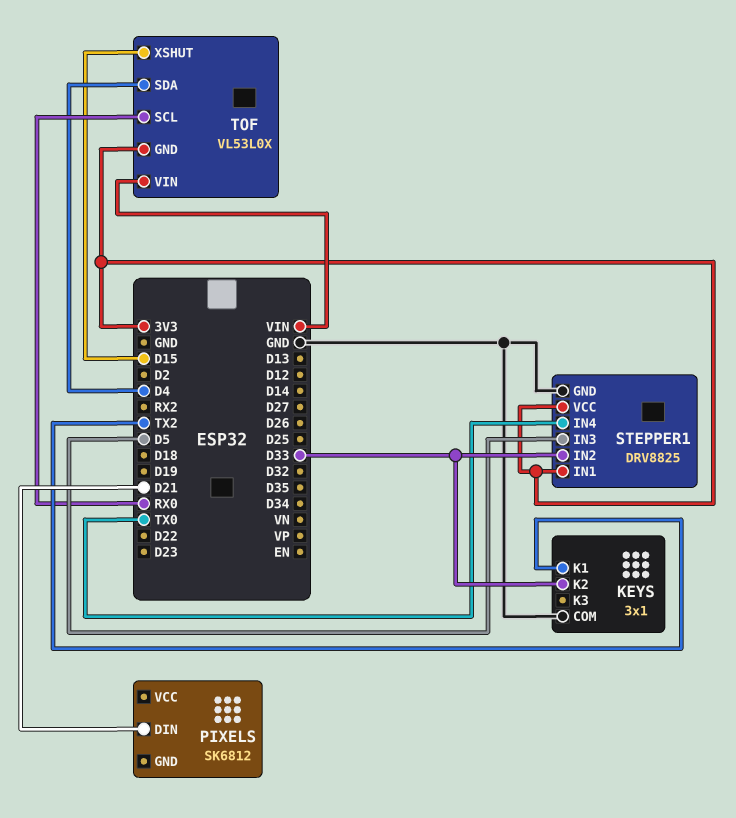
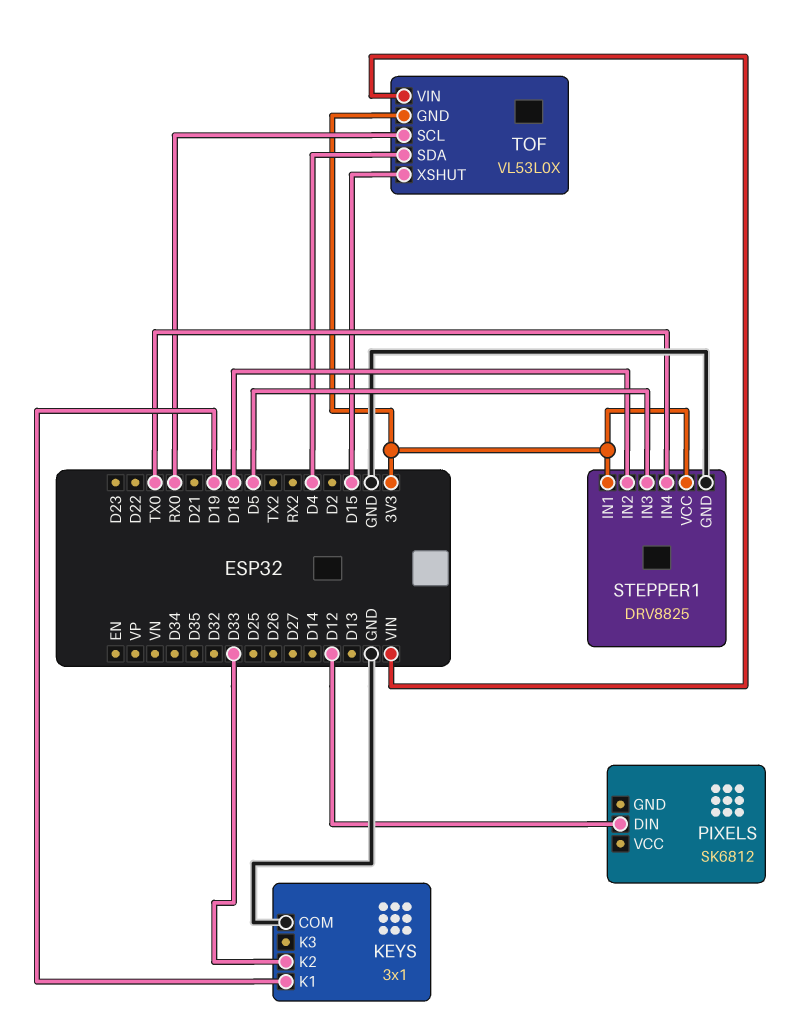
KEYS pin K1: TX2 -> D19
PIXELS pin DIN: D21 -> D12
STEPPER1 pin IN2: D33 -> D18

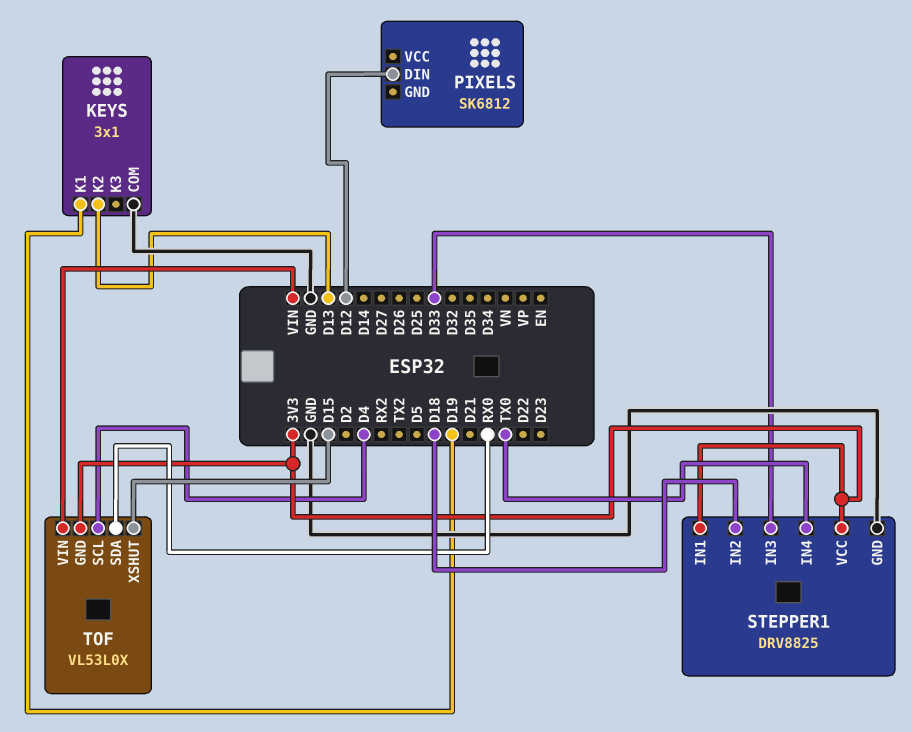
KEYS pin K2: D33 -> D13
STEPPER1 pin IN3: D5 -> D33
TOF pin SCL: RX0 -> D4
TOF pin SDA: D4 -> RX0

